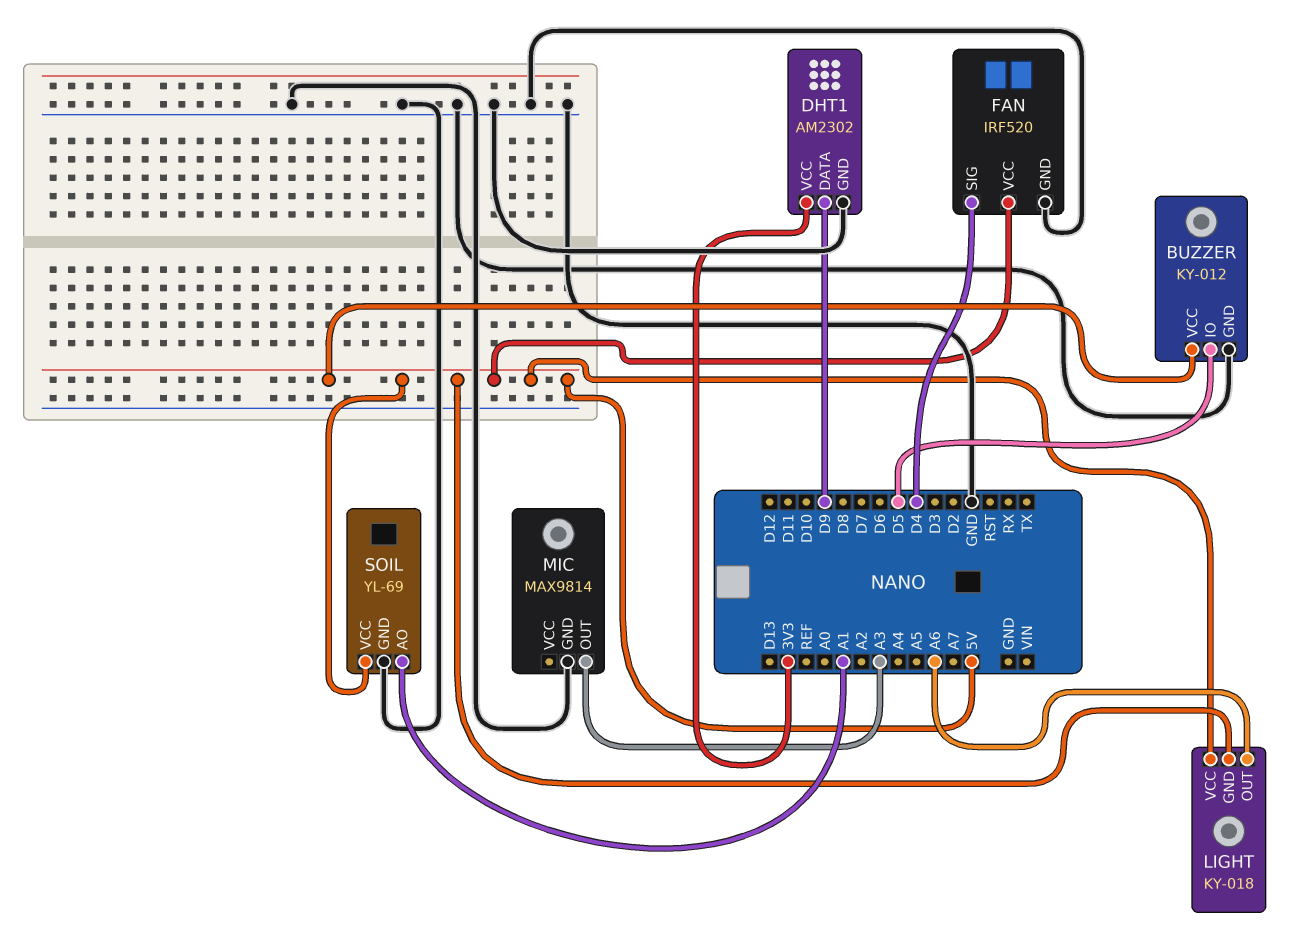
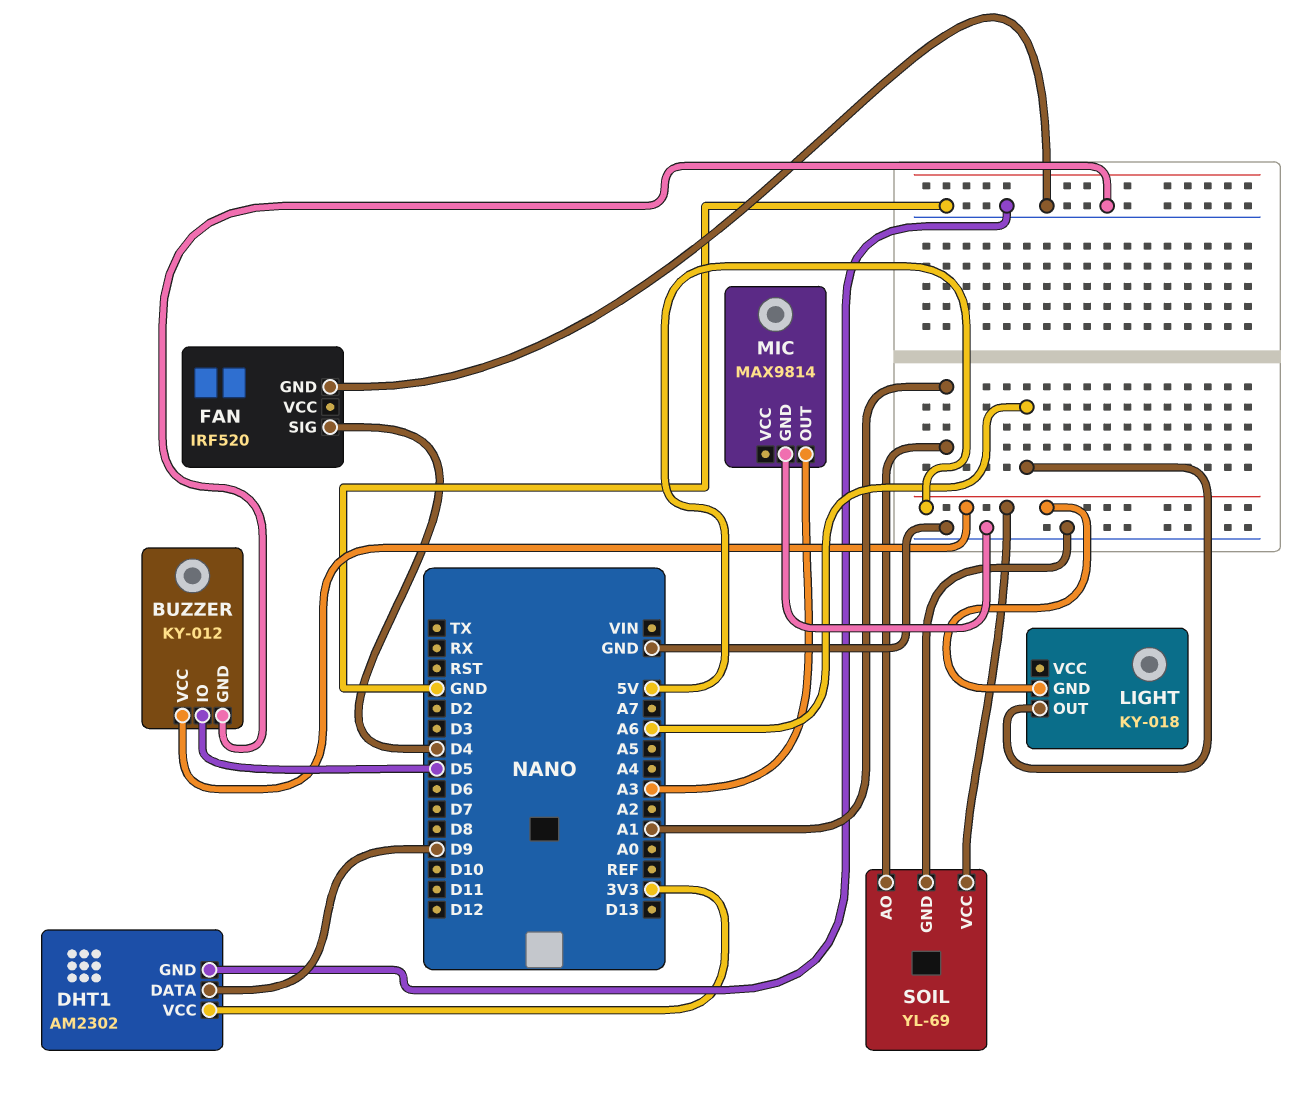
FAN pin VCC: 5V -> none
LIGHT pin VCC: 5V -> none

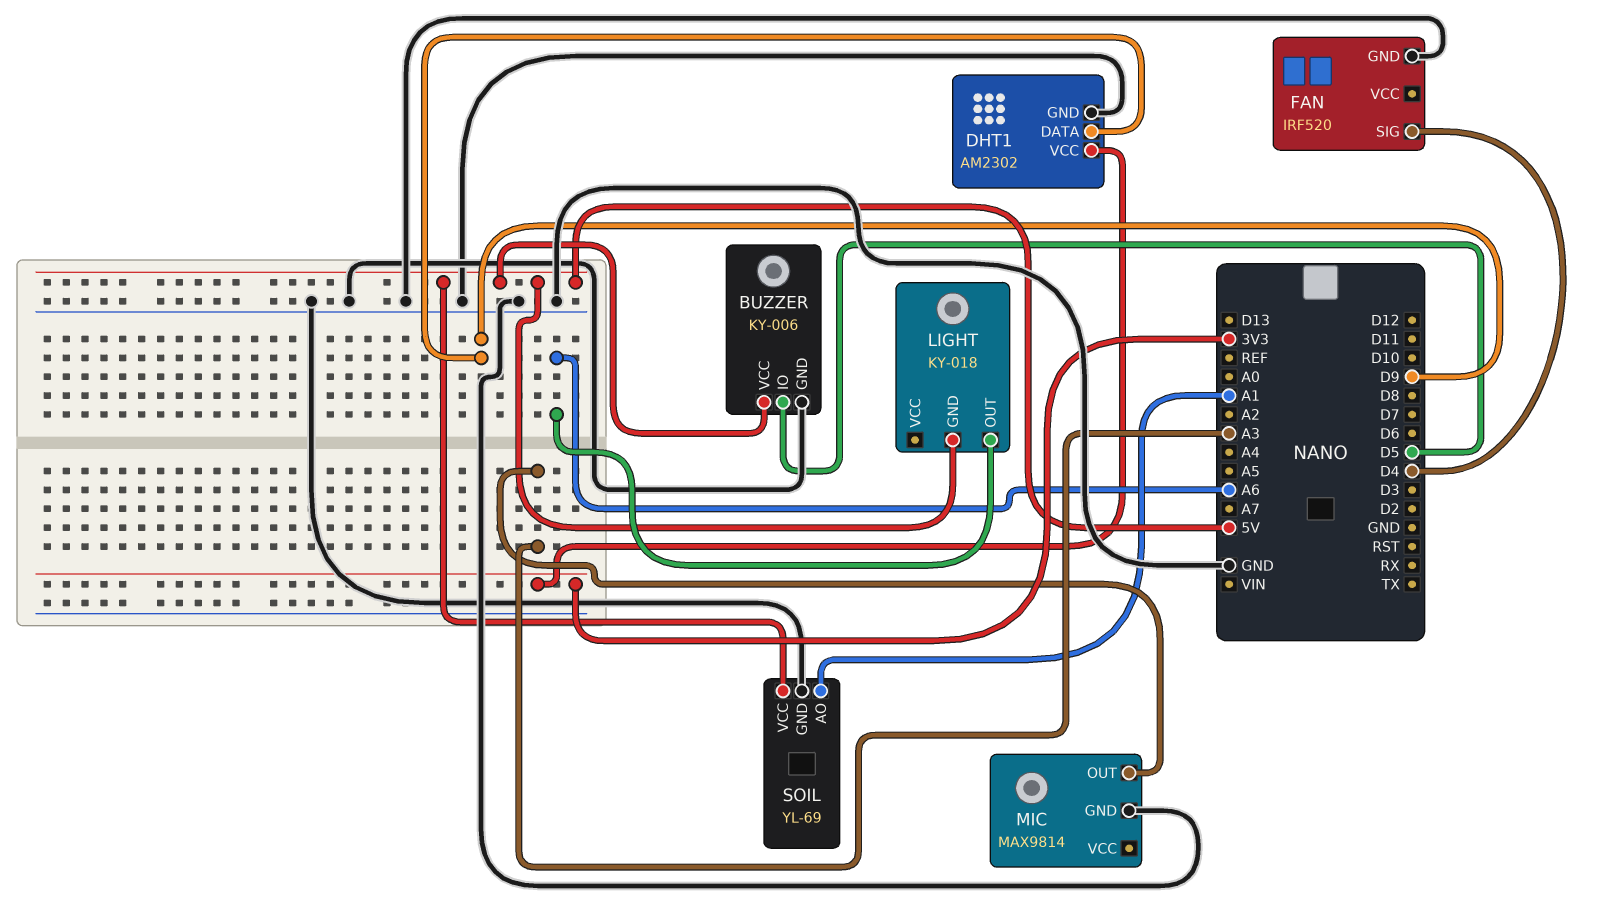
BUZZER: KY-012 -> KY-006

